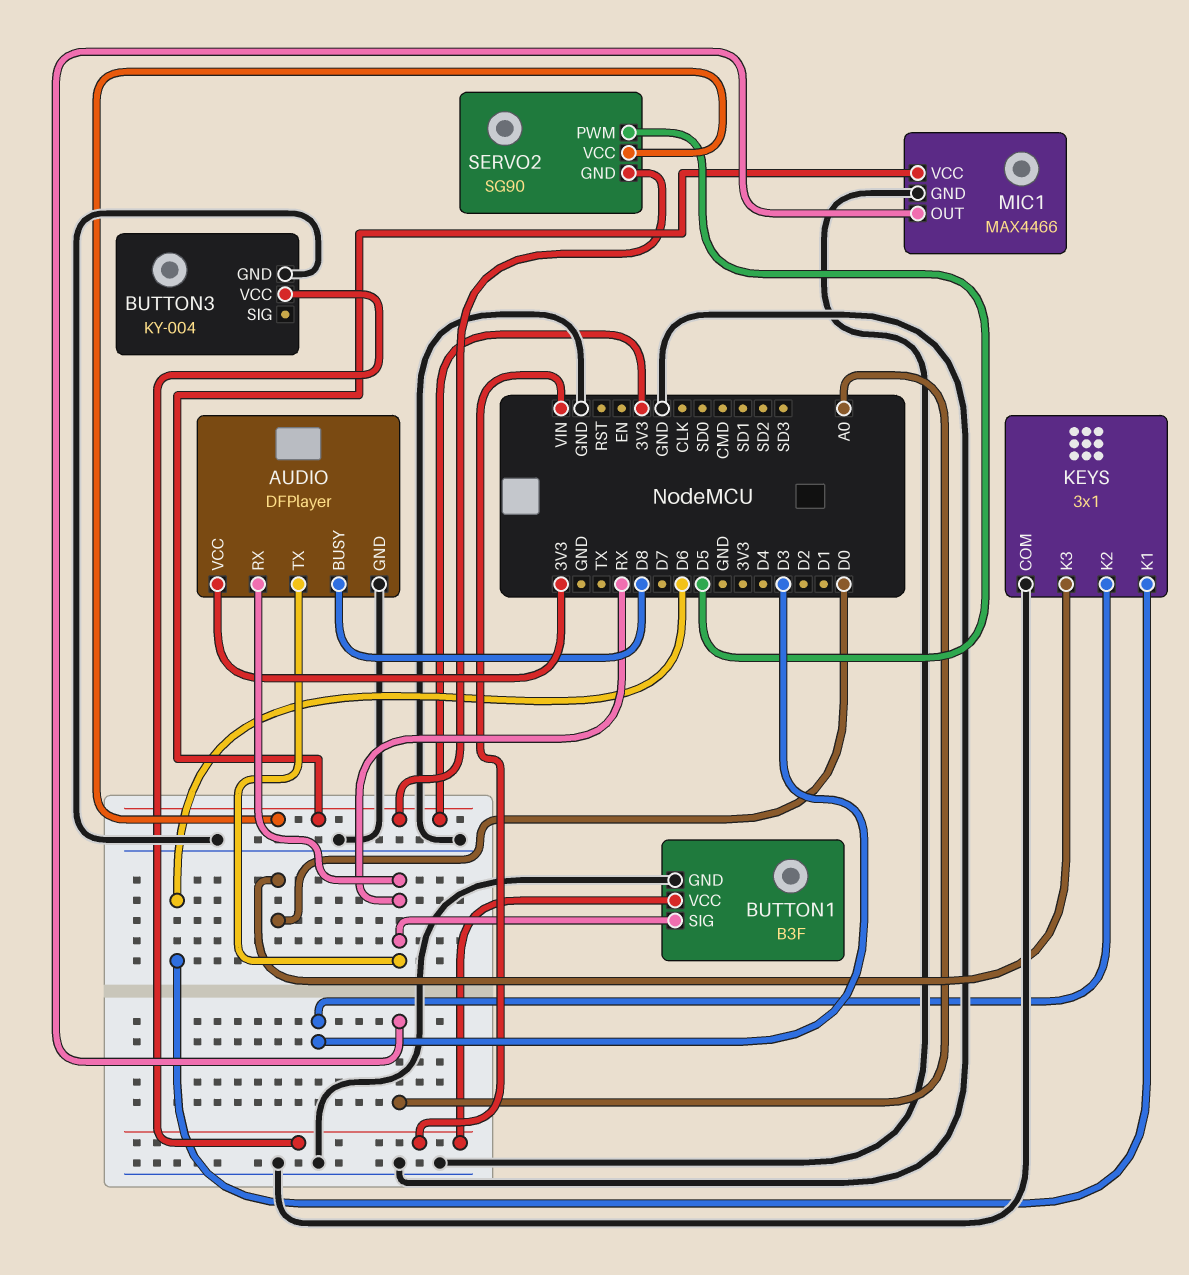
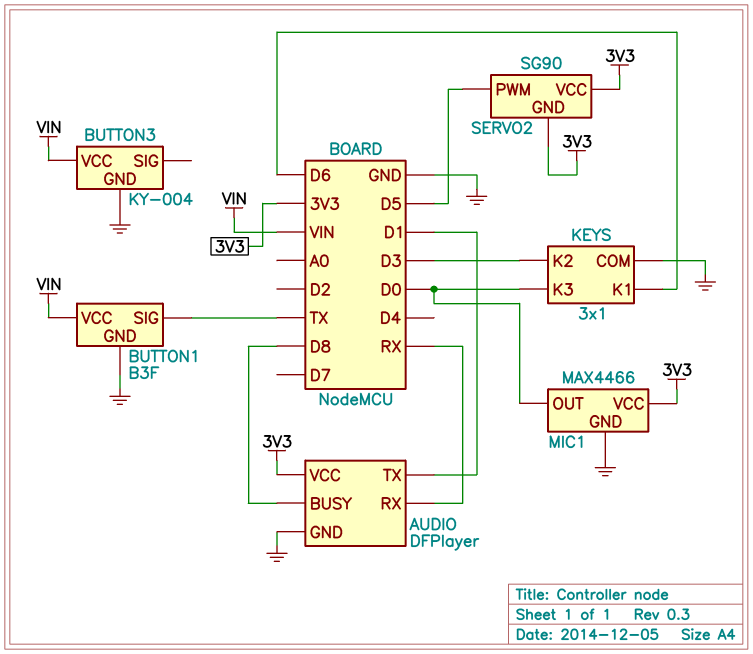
AUDIO pin TX: RX -> D1
BUTTON1 pin SIG: RX -> TX
MIC1 pin OUT: A0 -> D0

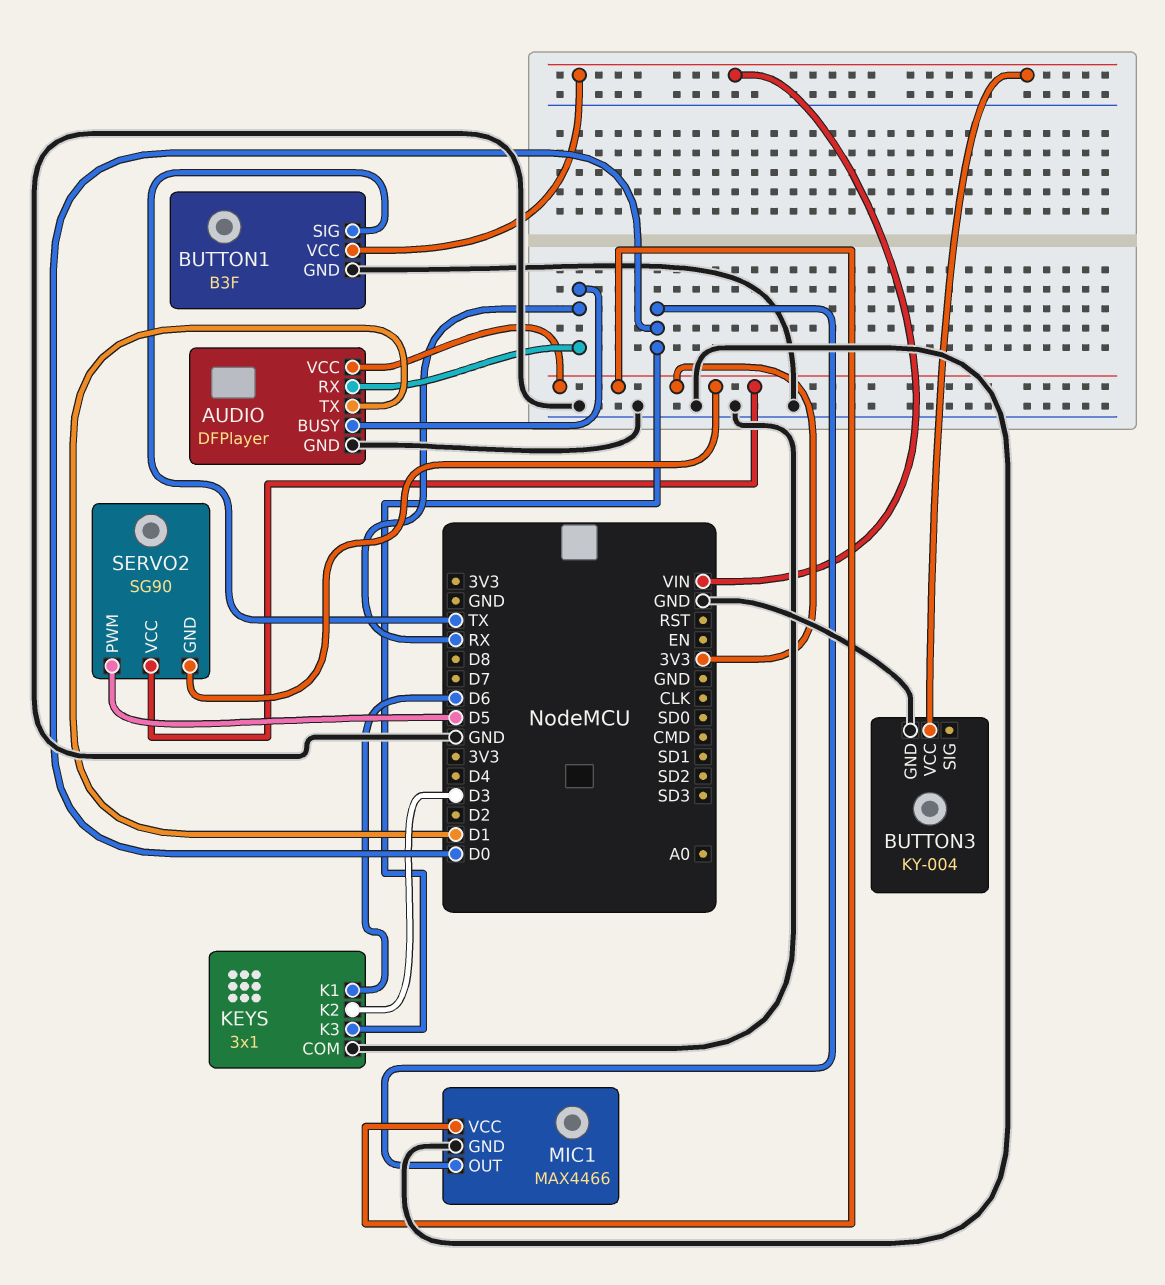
AUDIO pin BUSY: D8 -> RX

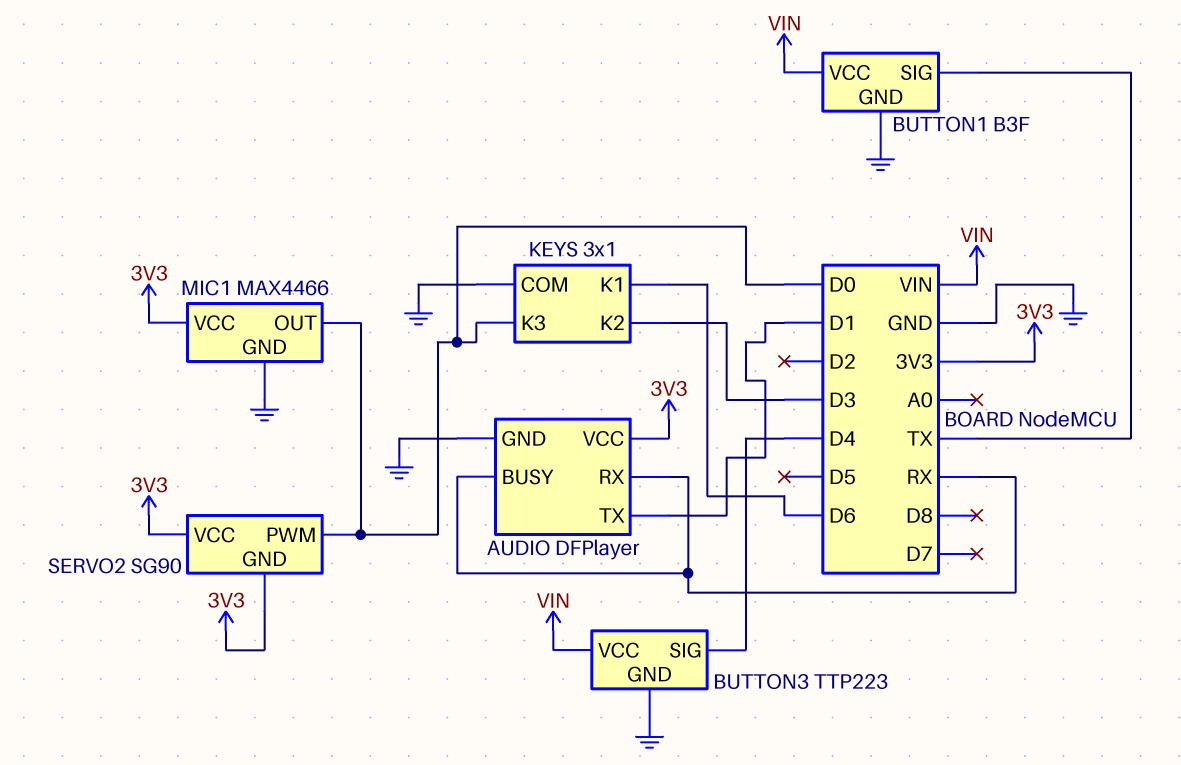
BUTTON3: KY-004 -> TTP223
BUTTON3 pin SIG: none -> D4
SERVO2 pin PWM: D5 -> D0

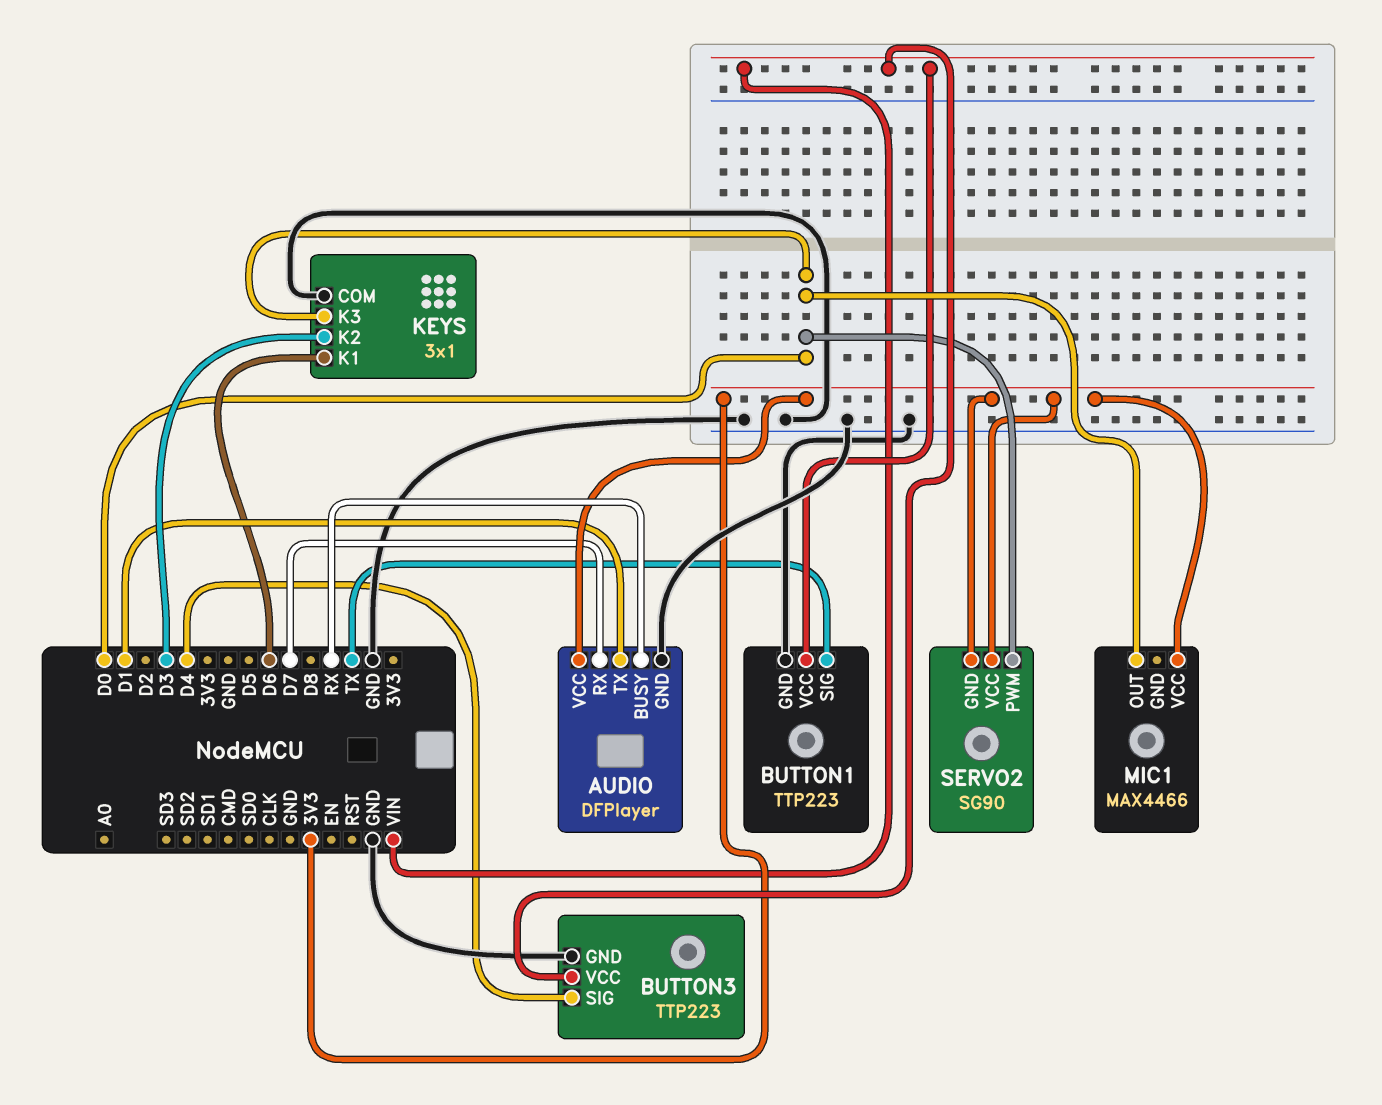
AUDIO pin RX: RX -> D7
BUTTON1: B3F -> TTP223
MIC1 pin GND: GND -> none

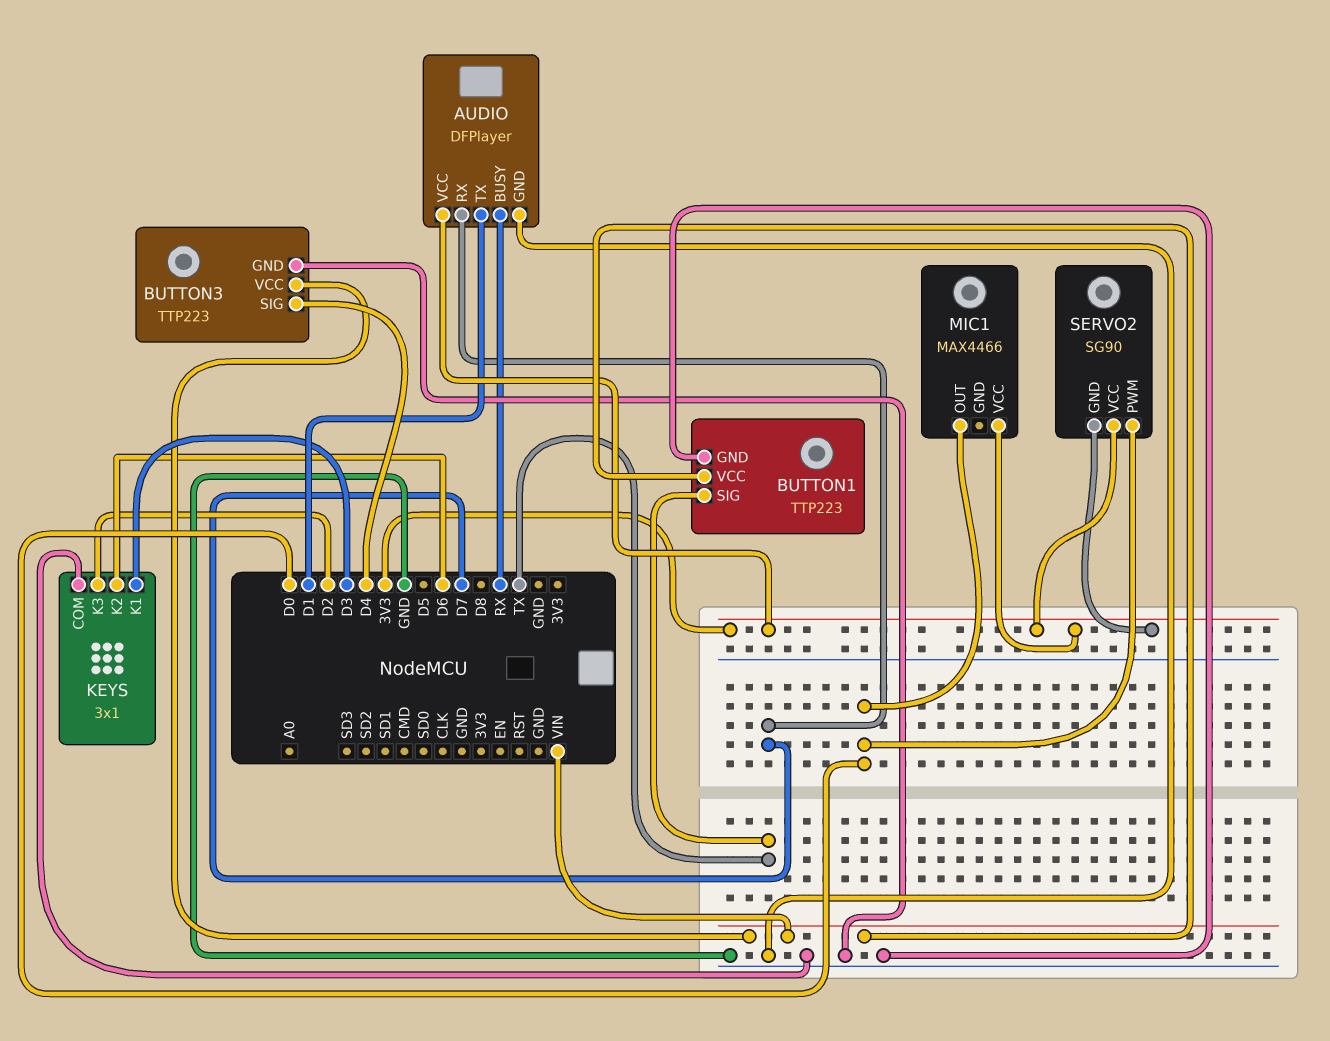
KEYS pin K1: D6 -> D3
KEYS pin K2: D3 -> D6
KEYS pin K3: D0 -> D2

